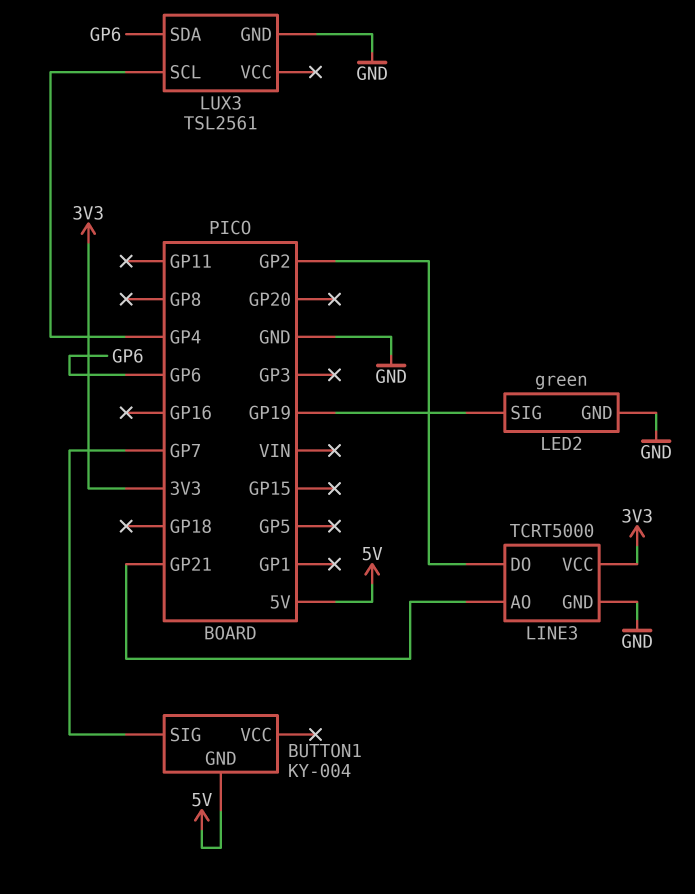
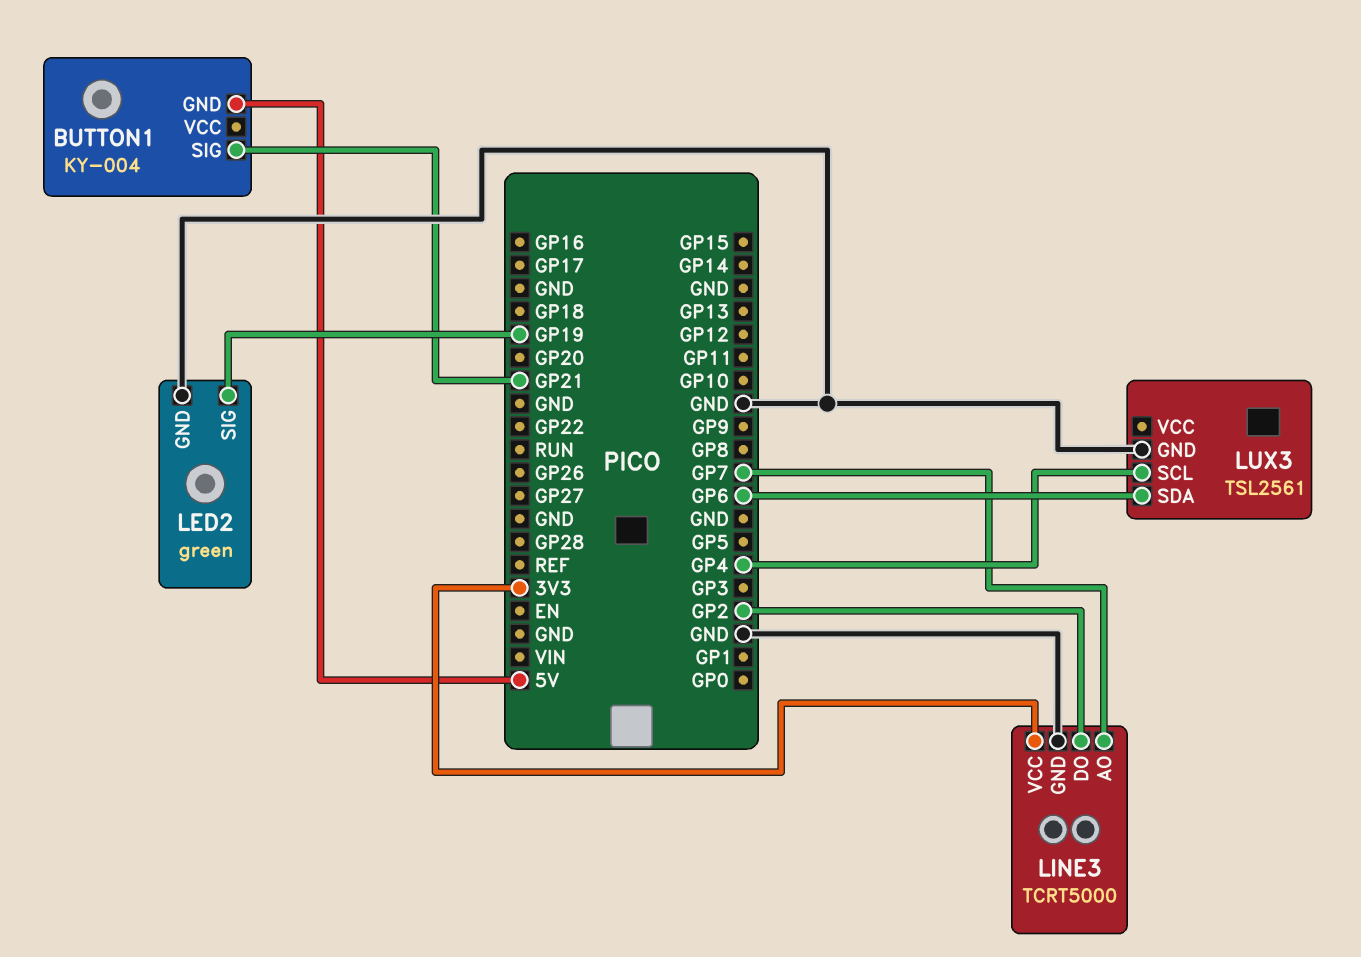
BUTTON1 pin SIG: GP7 -> GP21
LINE3 pin AO: GP21 -> GP7

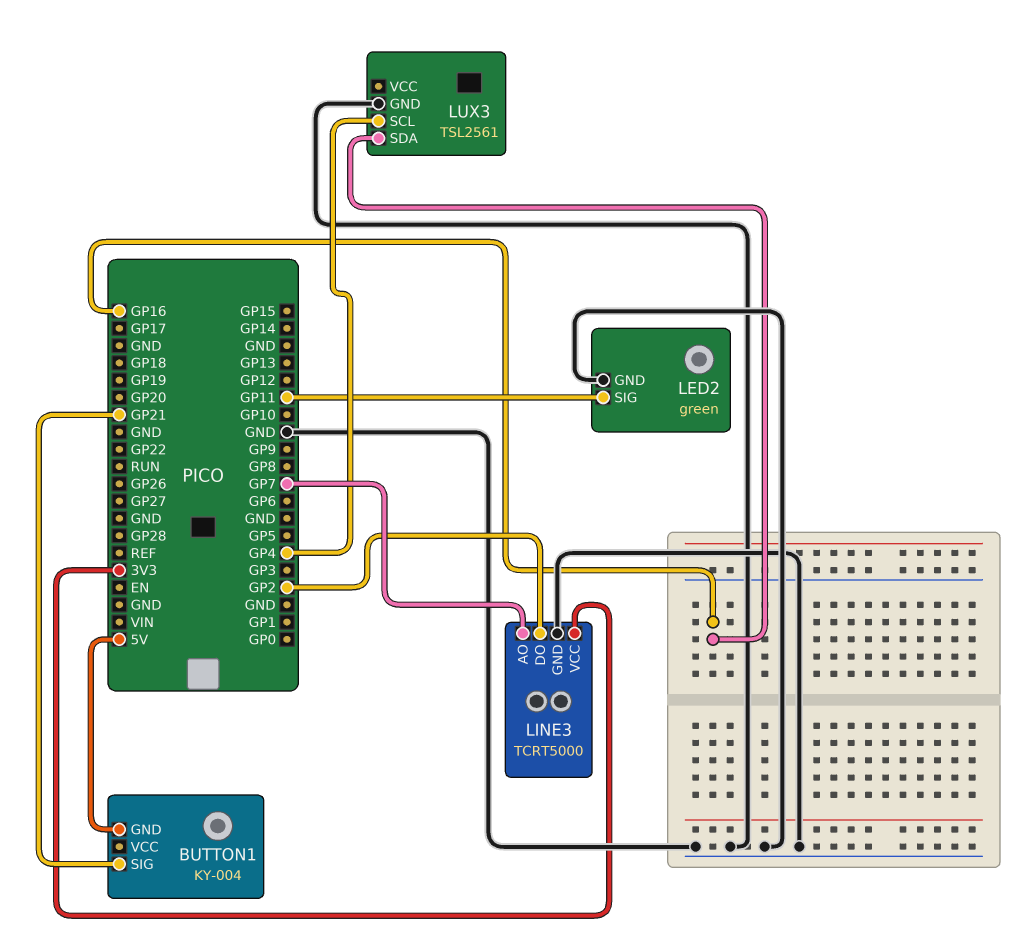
LED2 pin SIG: GP19 -> GP11
LUX3 pin SDA: GP6 -> GP16

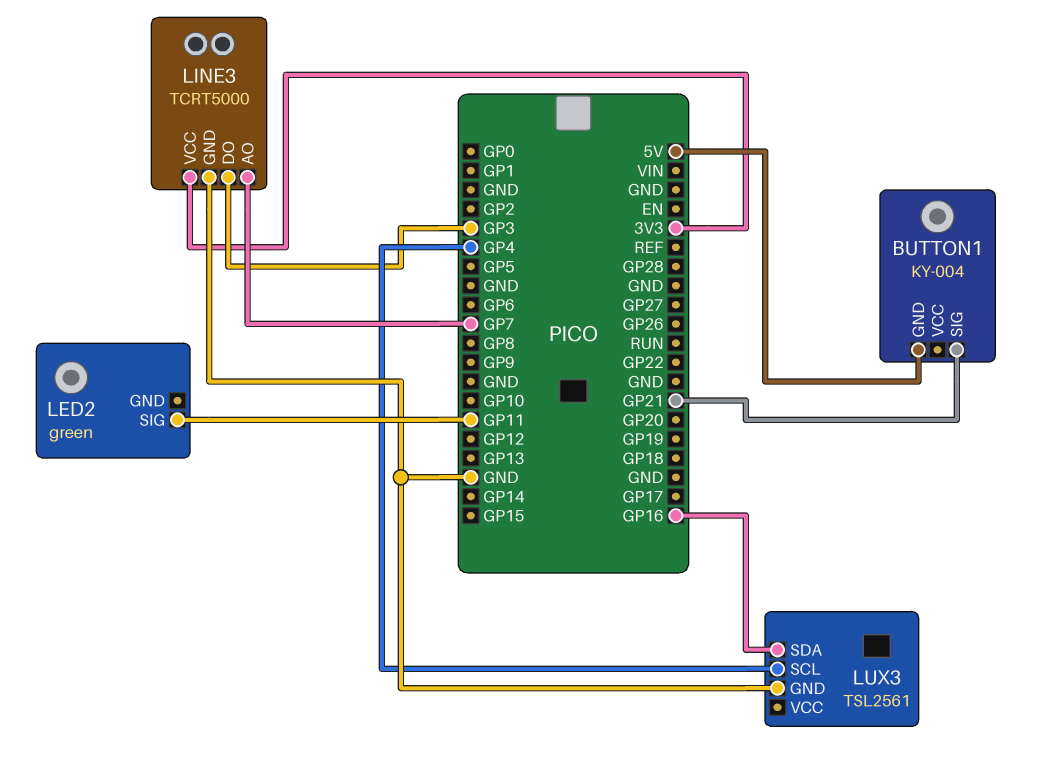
LED2 pin GND: GND -> none
LINE3 pin DO: GP2 -> GP3

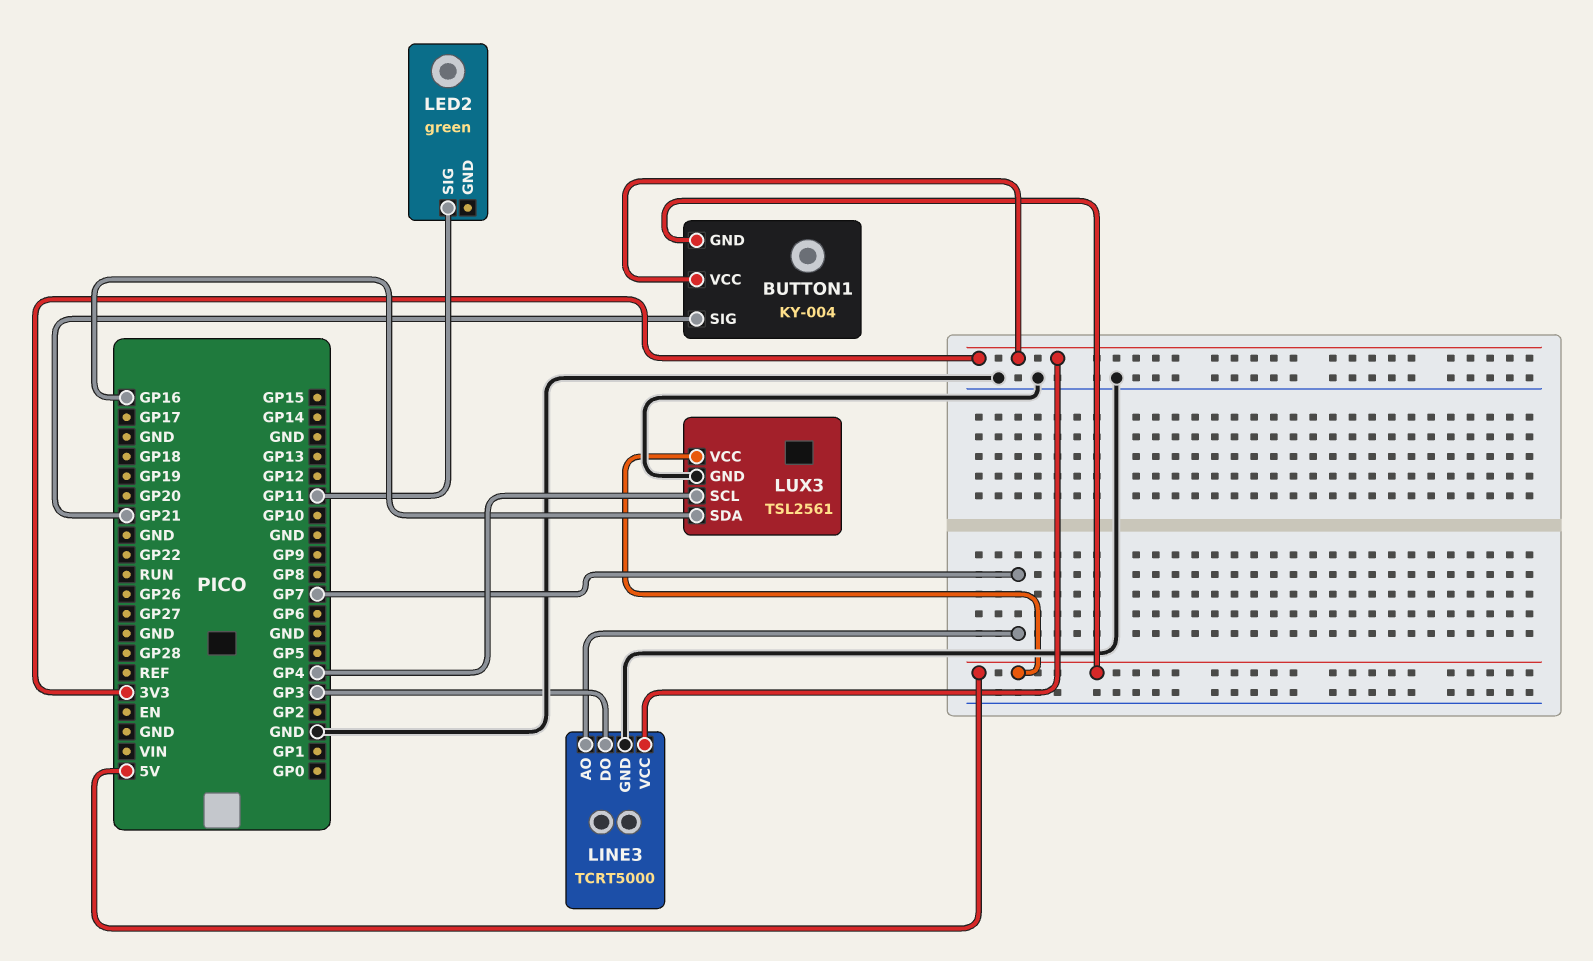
BUTTON1 pin VCC: none -> 3V3
LUX3 pin VCC: none -> 5V

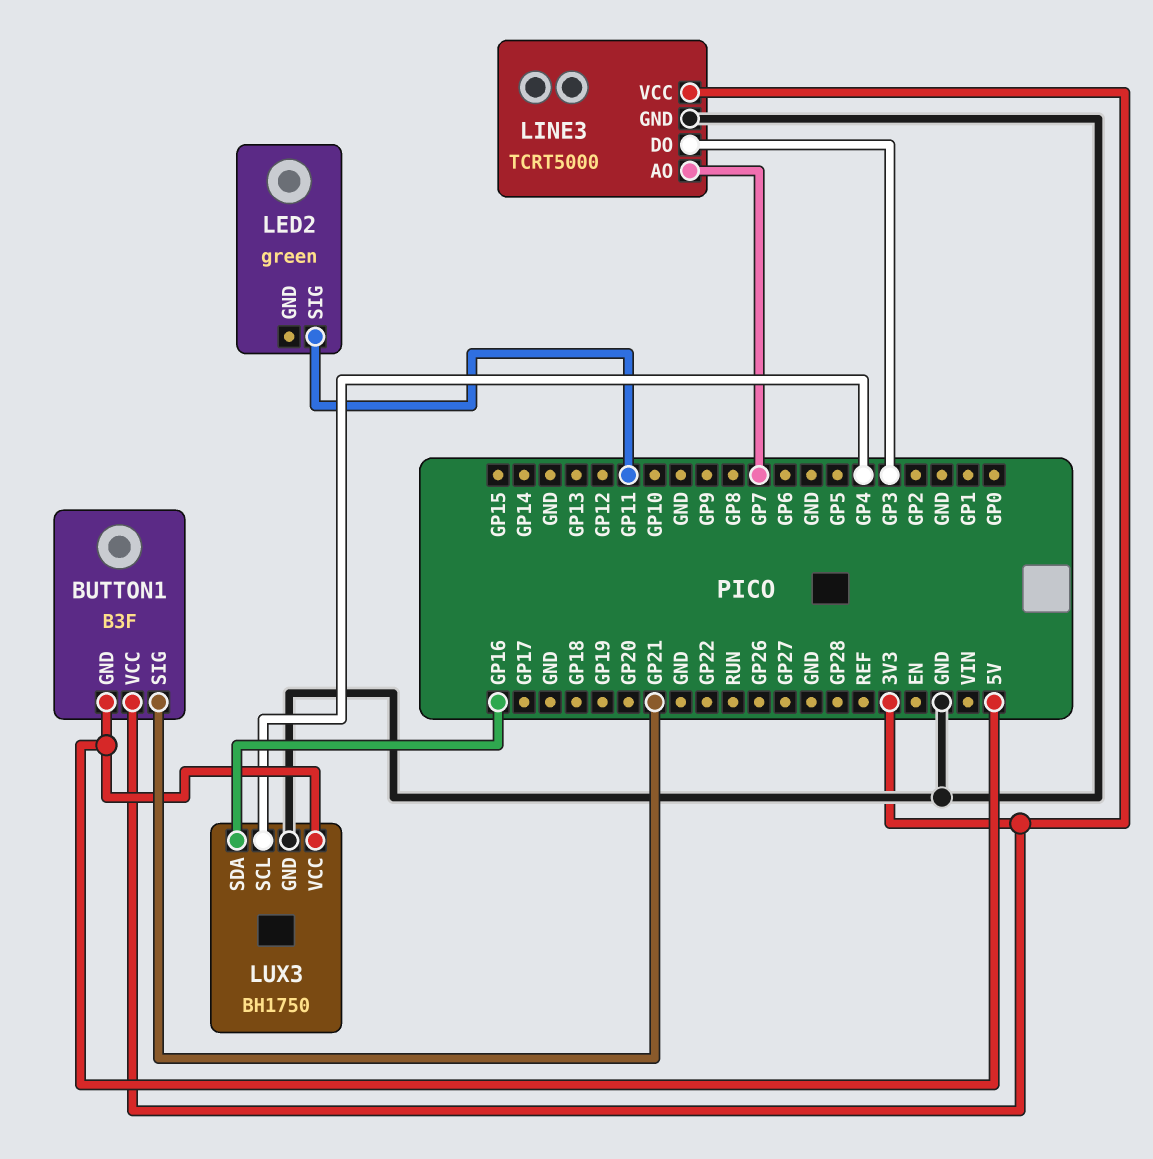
BUTTON1: KY-004 -> B3F
LUX3: TSL2561 -> BH1750

